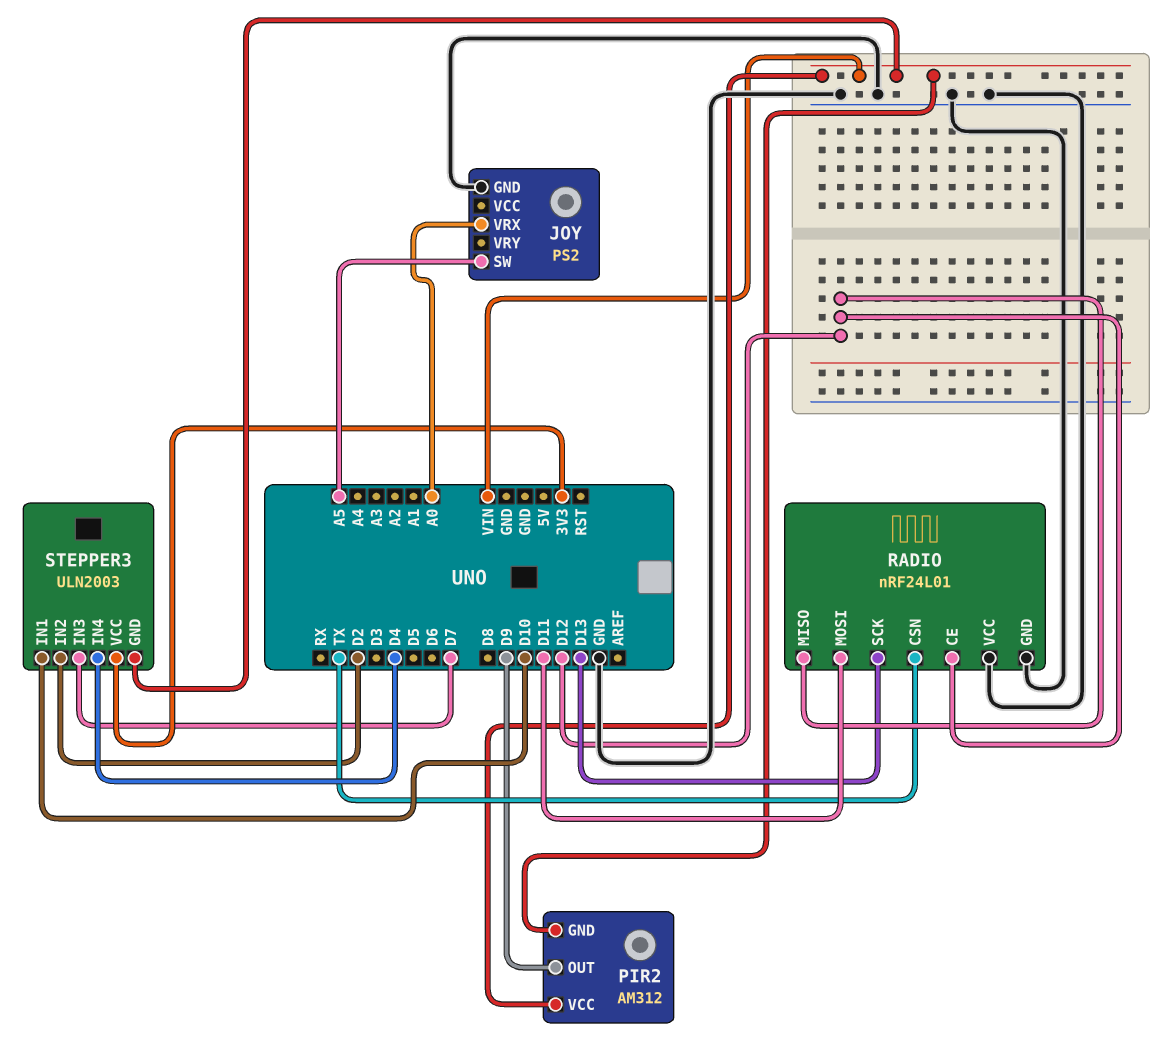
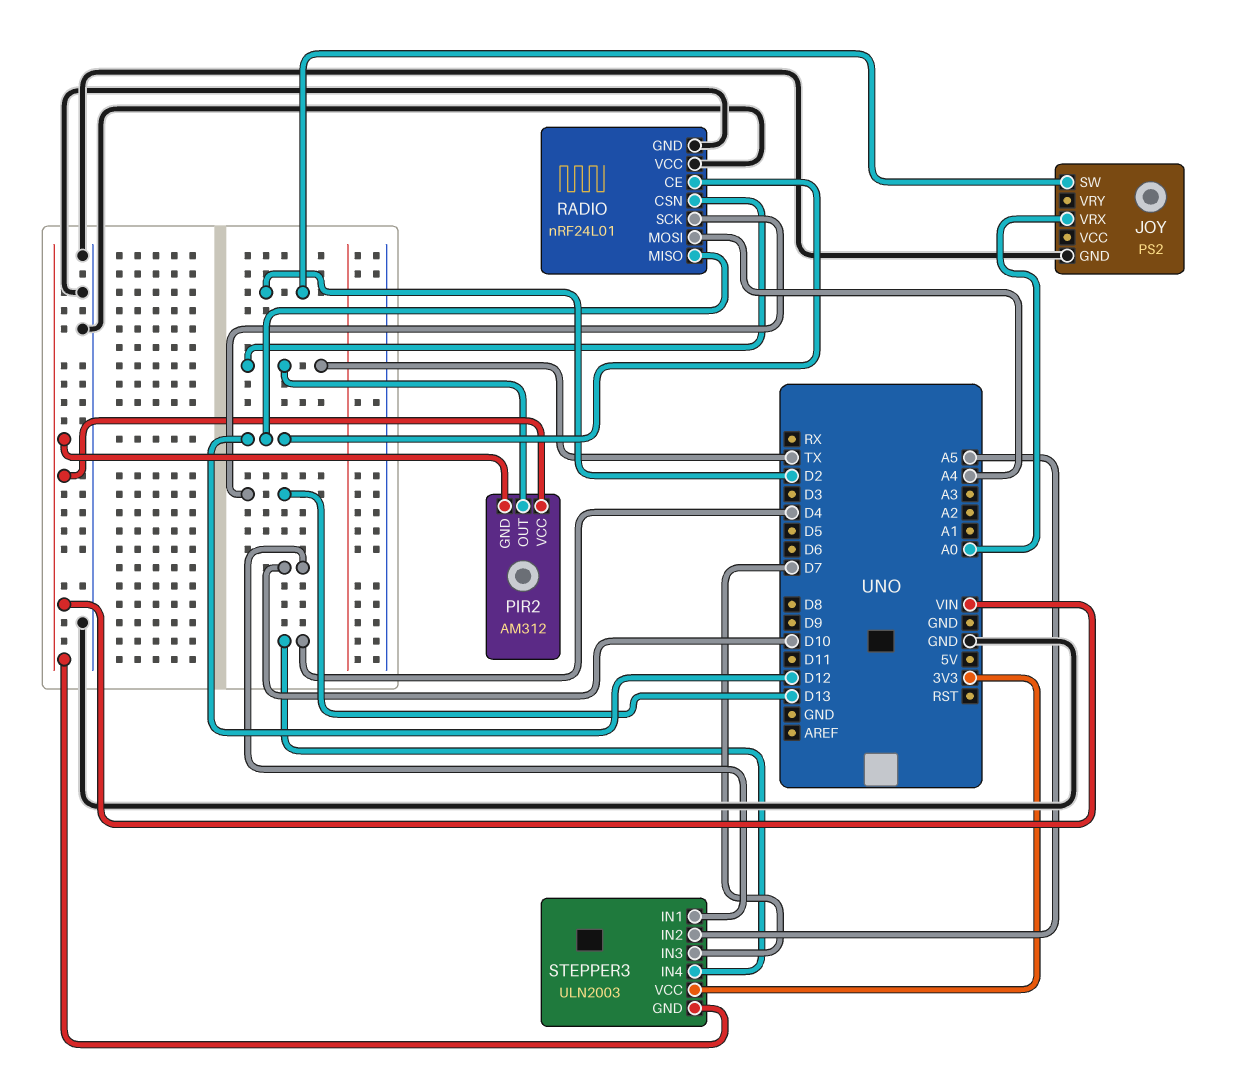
JOY pin SW: A5 -> D2
PIR2 pin OUT: D9 -> TX
RADIO pin MOSI: D11 -> A4
STEPPER3 pin IN2: D2 -> A5

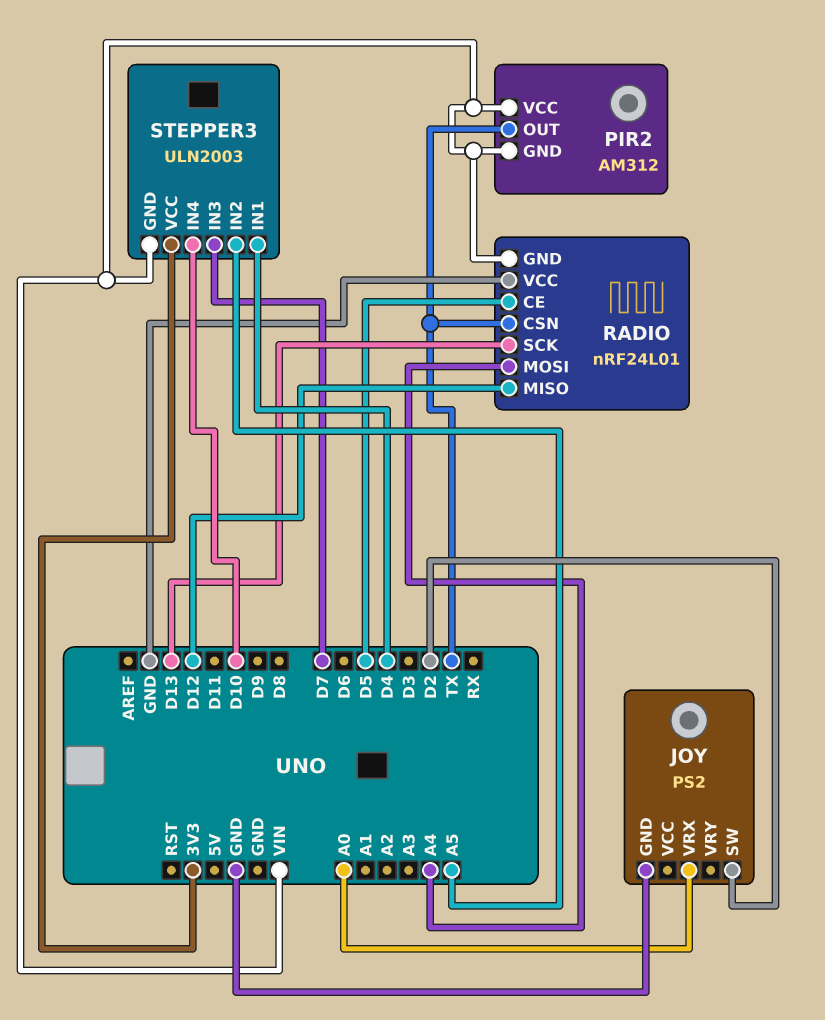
RADIO pin CE: D12 -> D5
RADIO pin GND: GND -> VIN
STEPPER3 pin IN1: D10 -> D4
STEPPER3 pin IN4: D4 -> D10

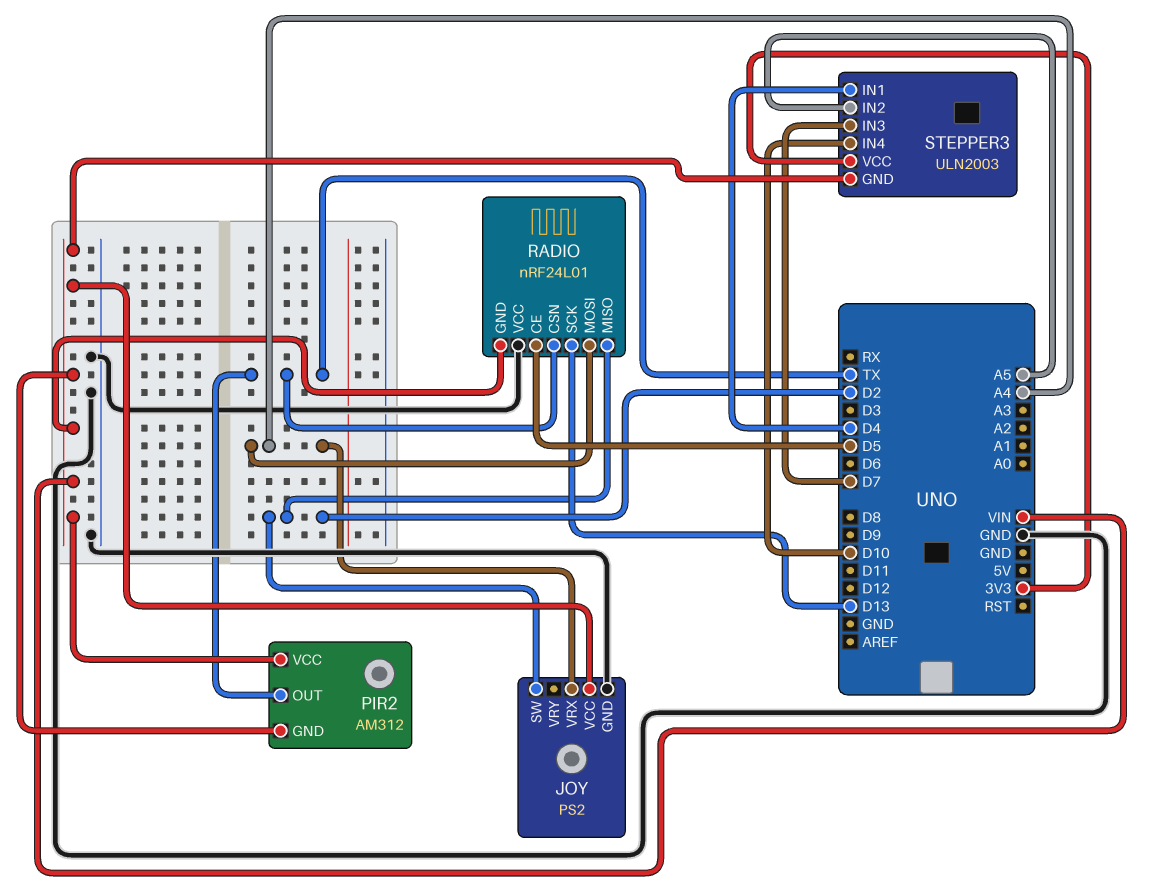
JOY pin VCC: none -> VIN
JOY pin VRX: A0 -> A4
RADIO pin MISO: D12 -> D2

